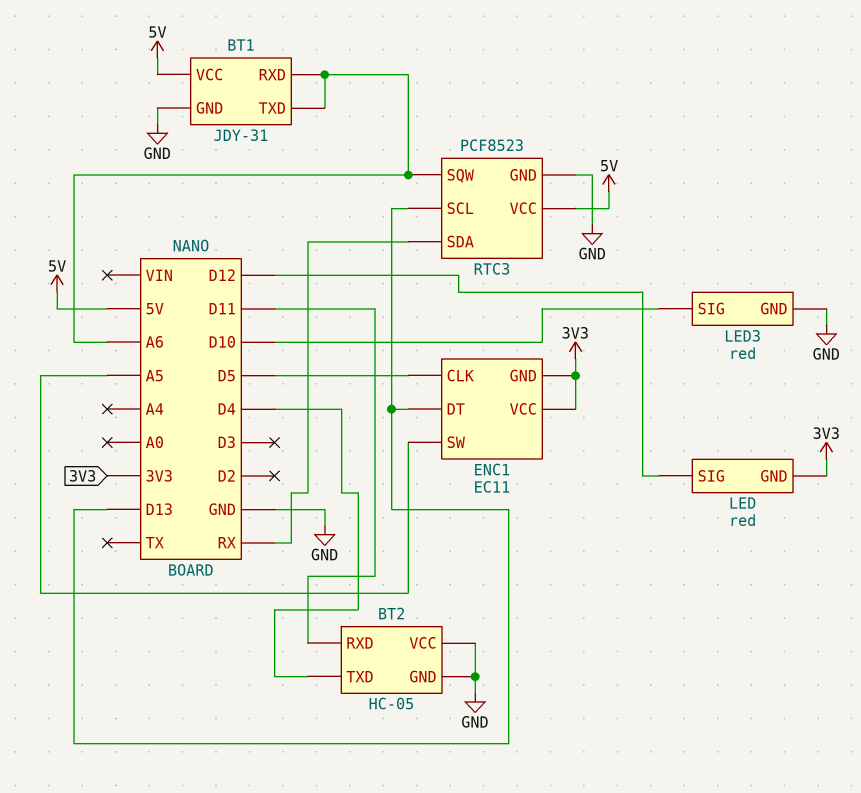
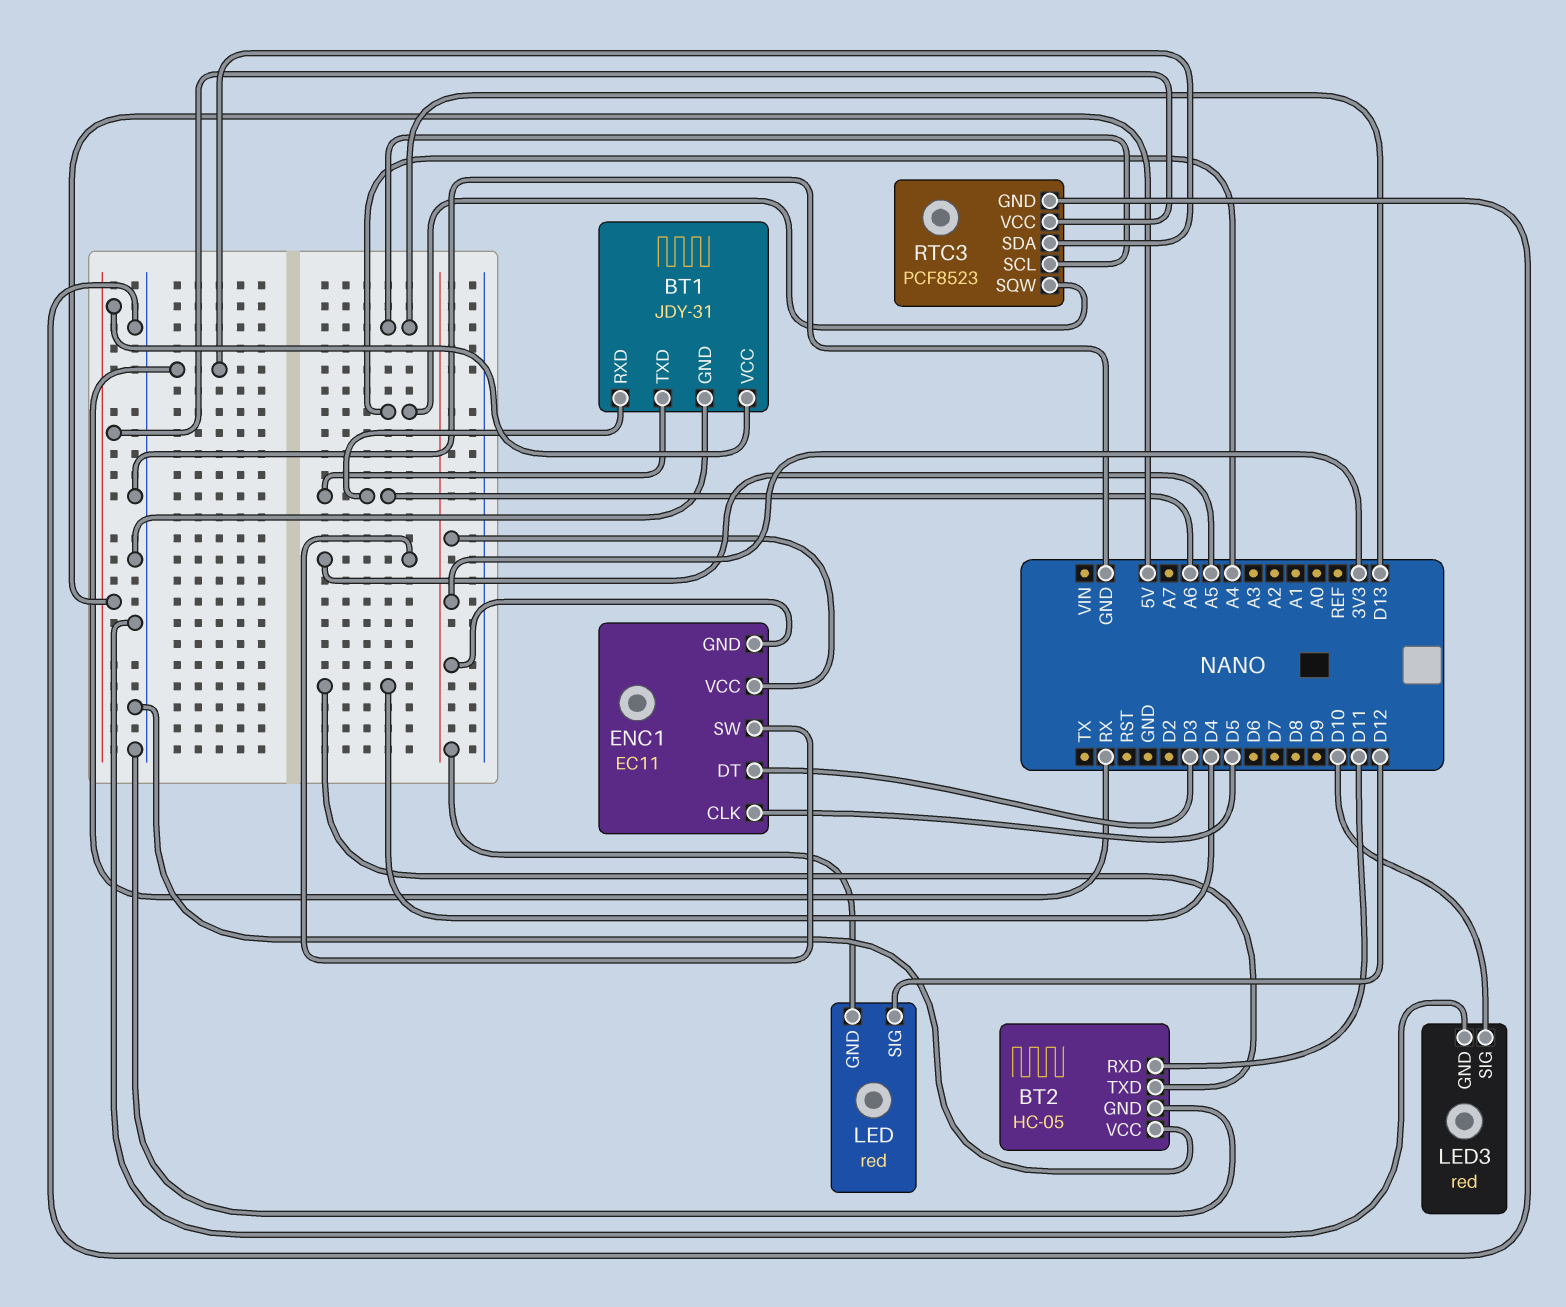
ENC1 pin DT: D13 -> D3
RTC3 pin SQW: A6 -> A4

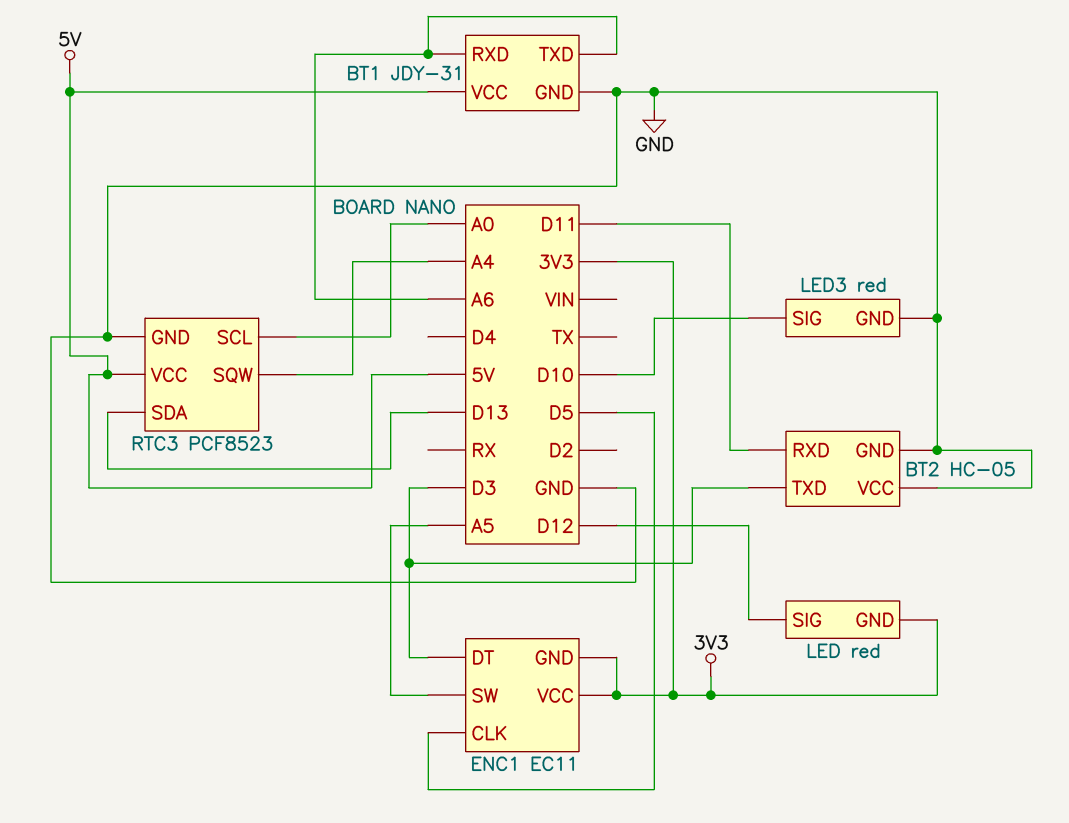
BT2 pin TXD: D4 -> D3
RTC3 pin SCL: D13 -> A0
RTC3 pin SDA: RX -> D13

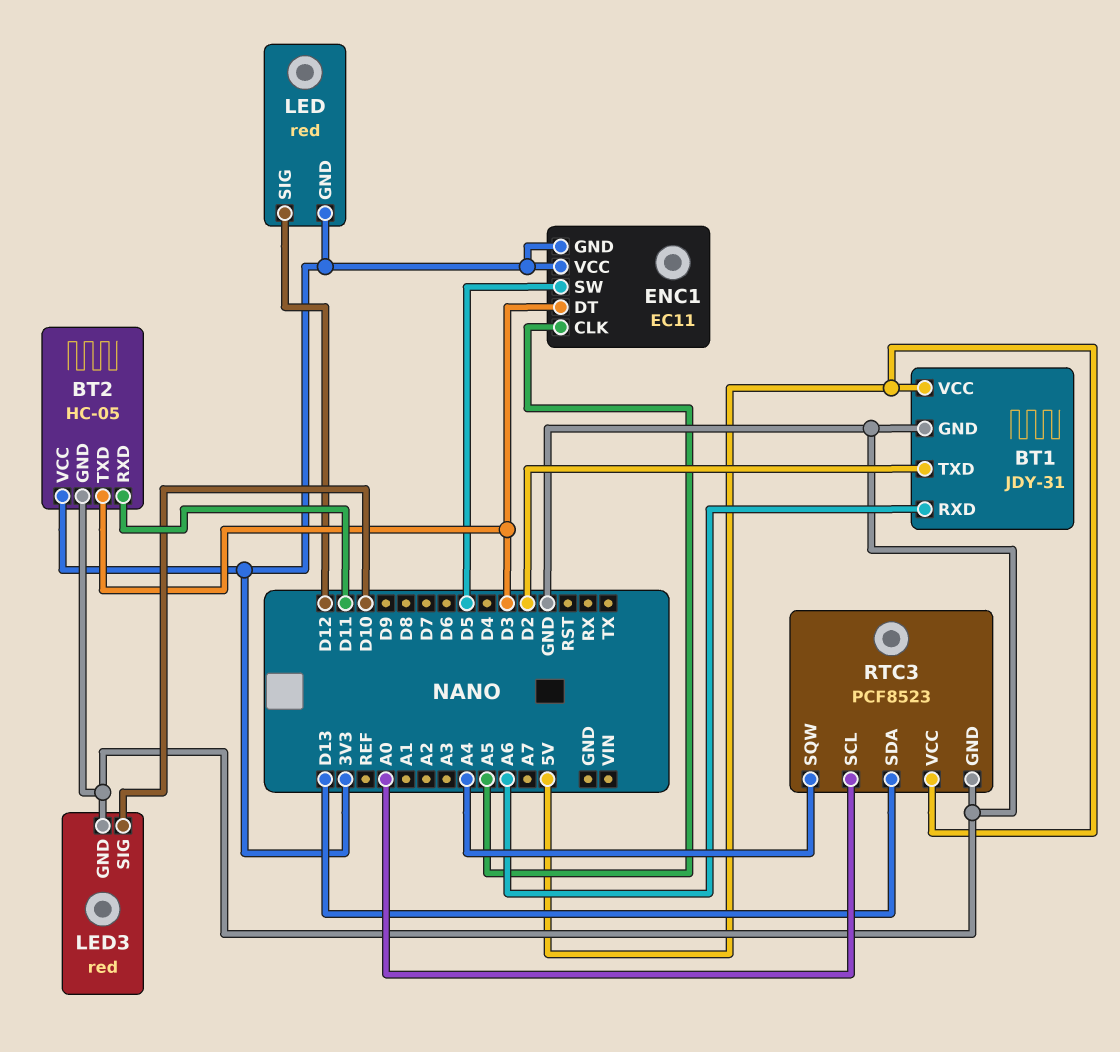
BT1 pin TXD: A6 -> D2
BT2 pin VCC: GND -> 3V3
ENC1 pin CLK: D5 -> A5
ENC1 pin SW: A5 -> D5

